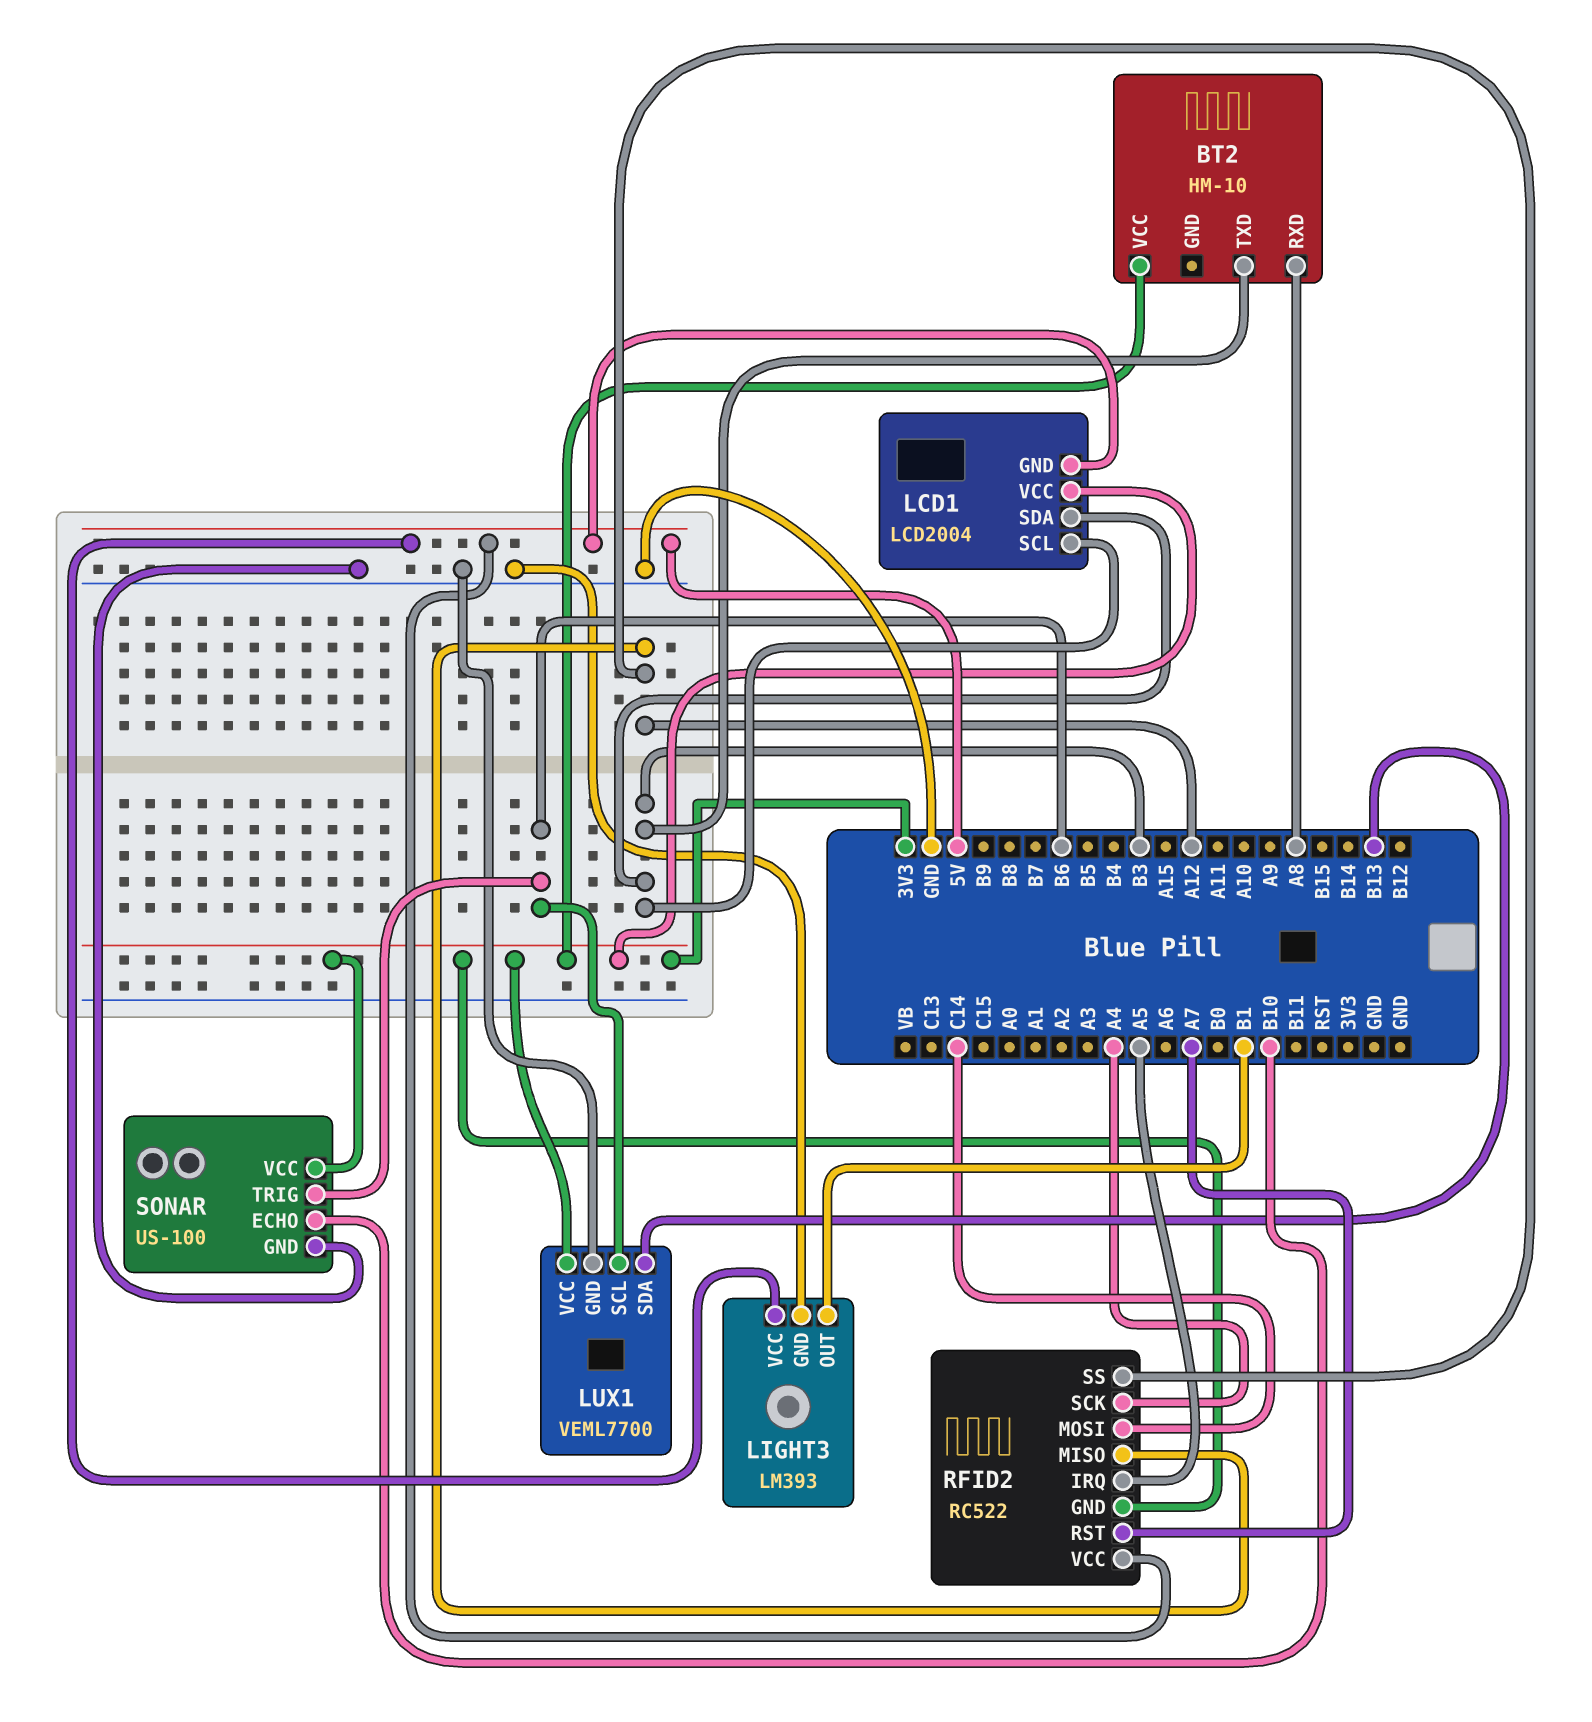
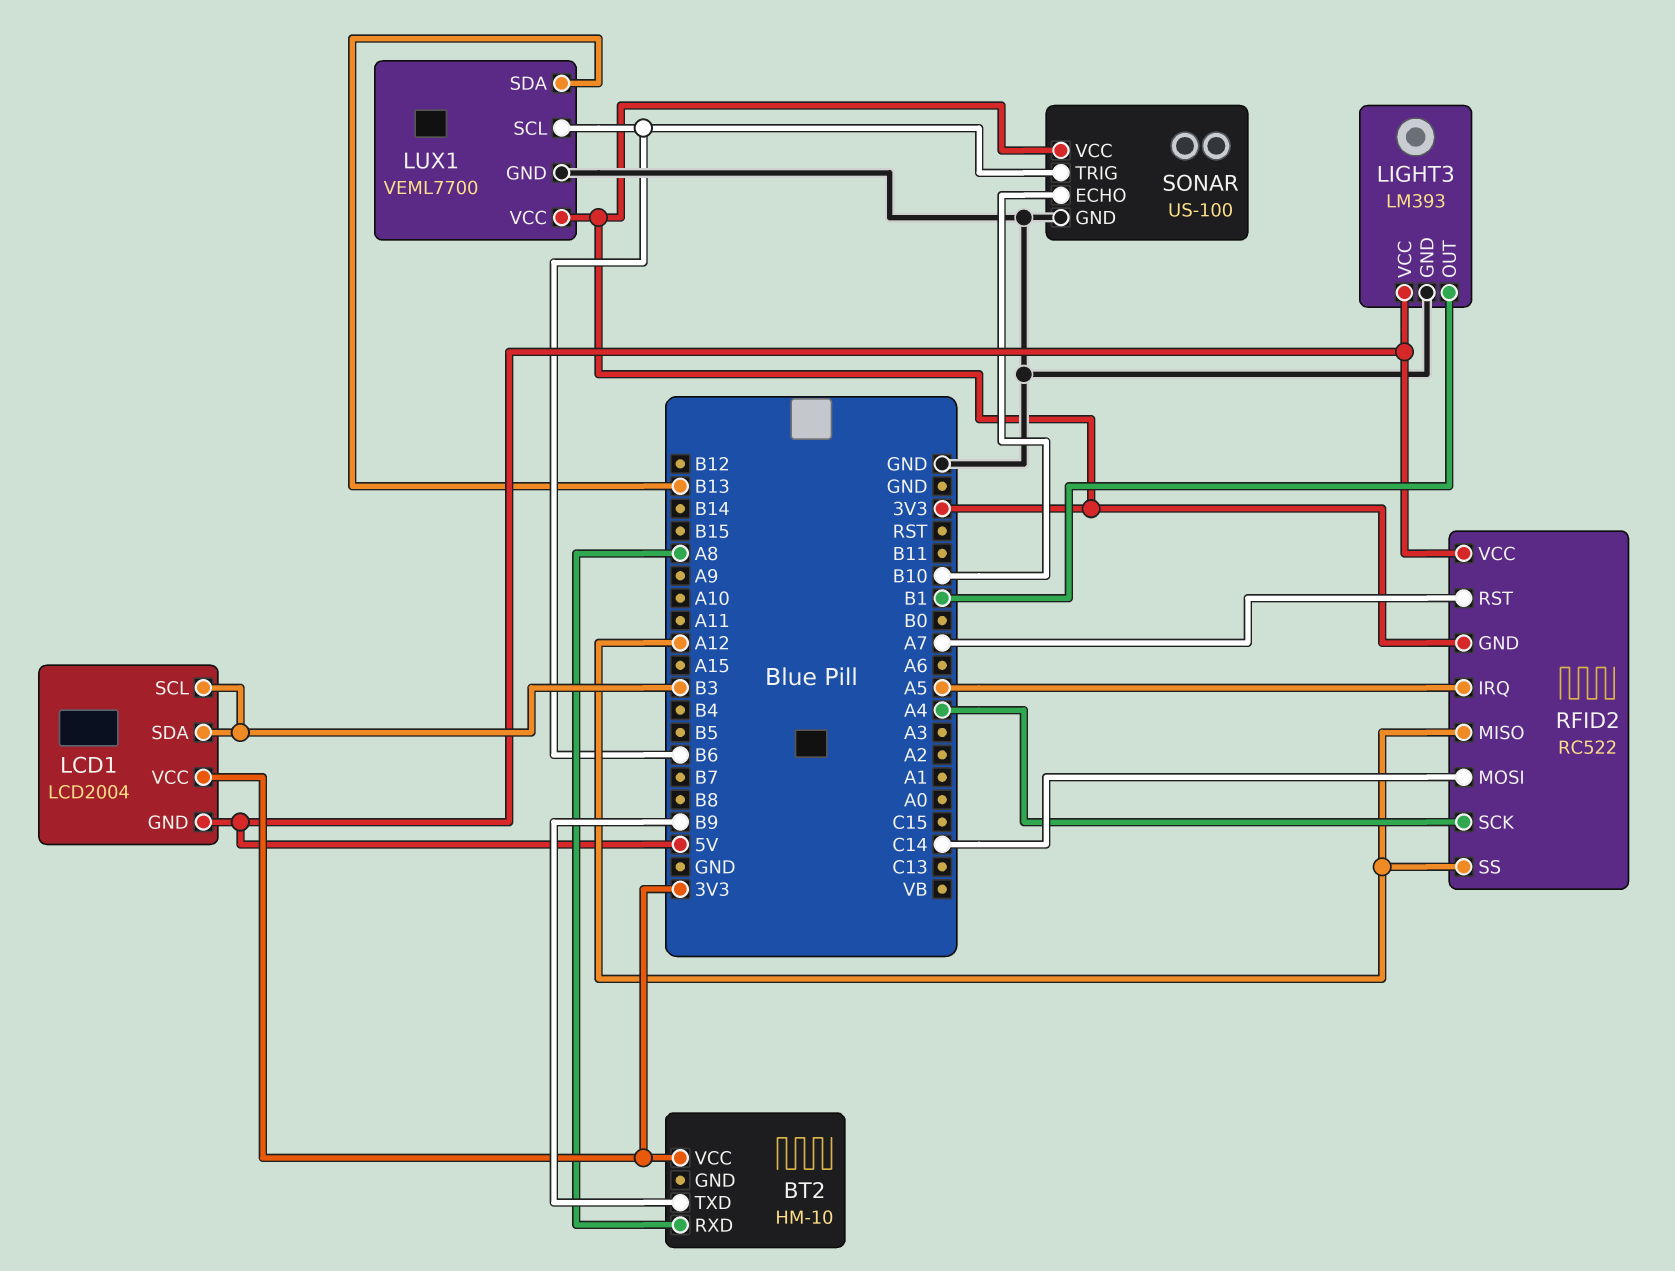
BT2 pin TXD: B3 -> B9

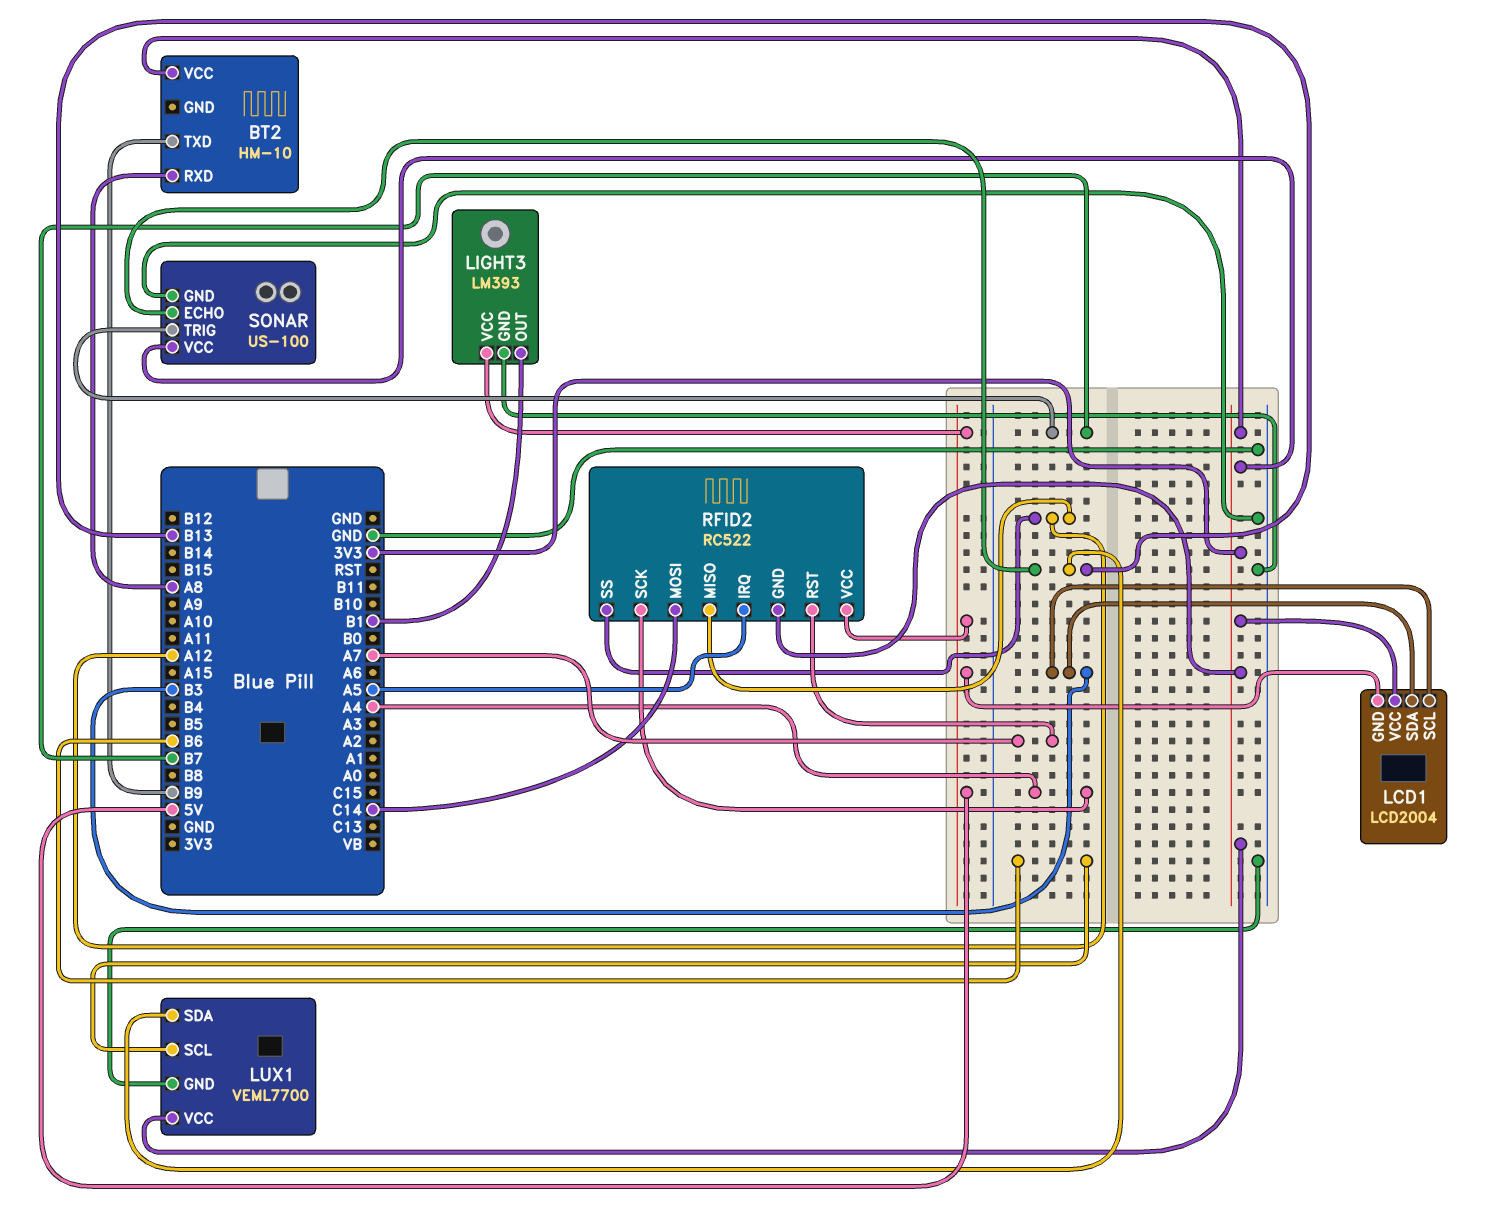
SONAR pin ECHO: B10 -> B13
SONAR pin TRIG: B6 -> B7

